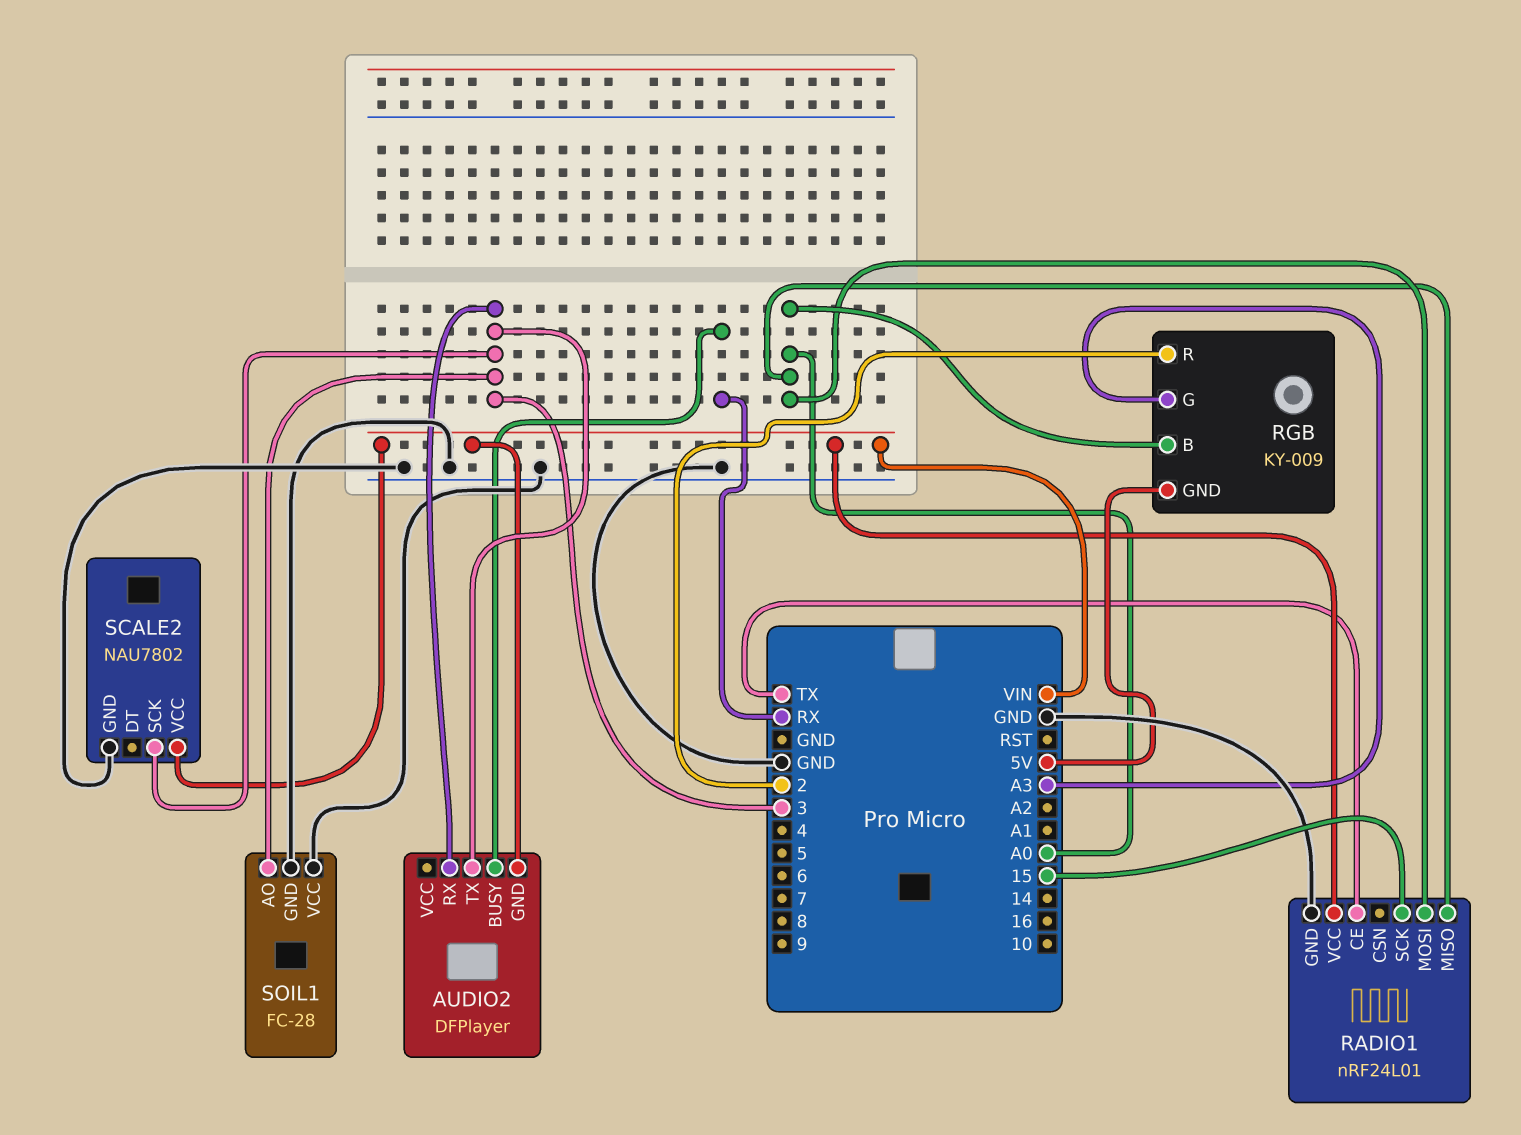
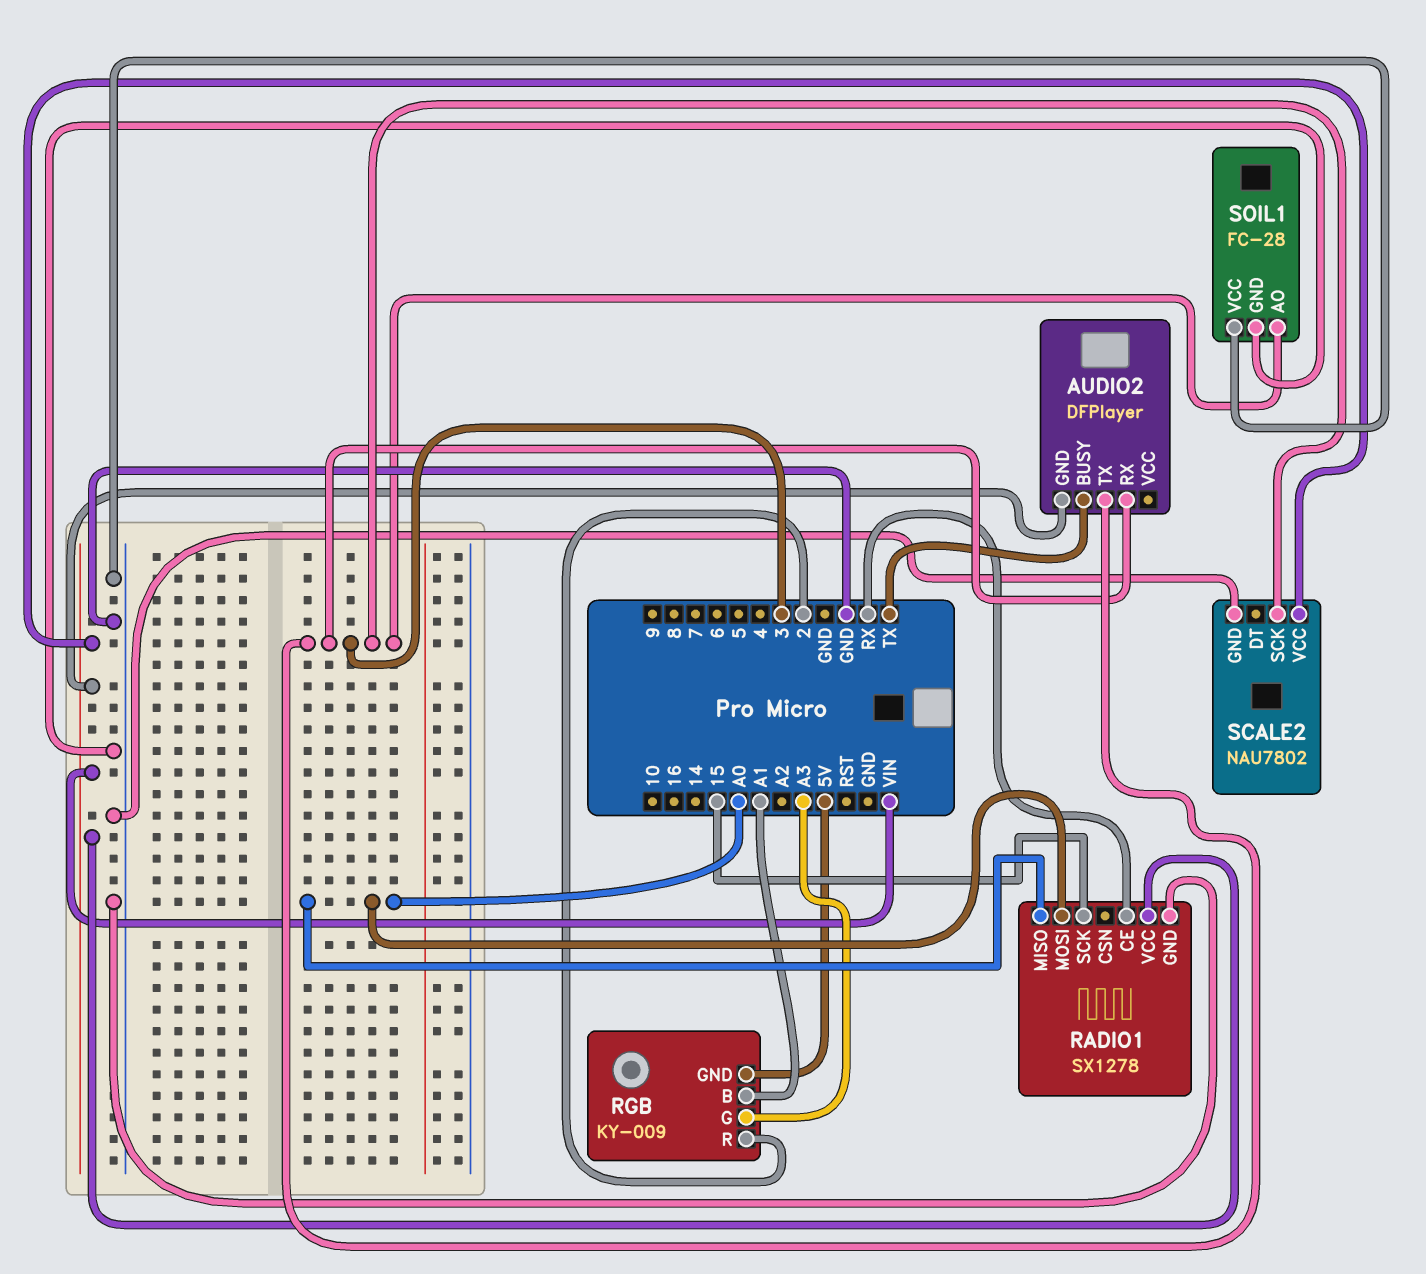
AUDIO2 pin BUSY: RX -> TX
RADIO1: nRF24L01 -> SX1278
RADIO1 pin CE: TX -> RX
RGB pin B: A0 -> A1

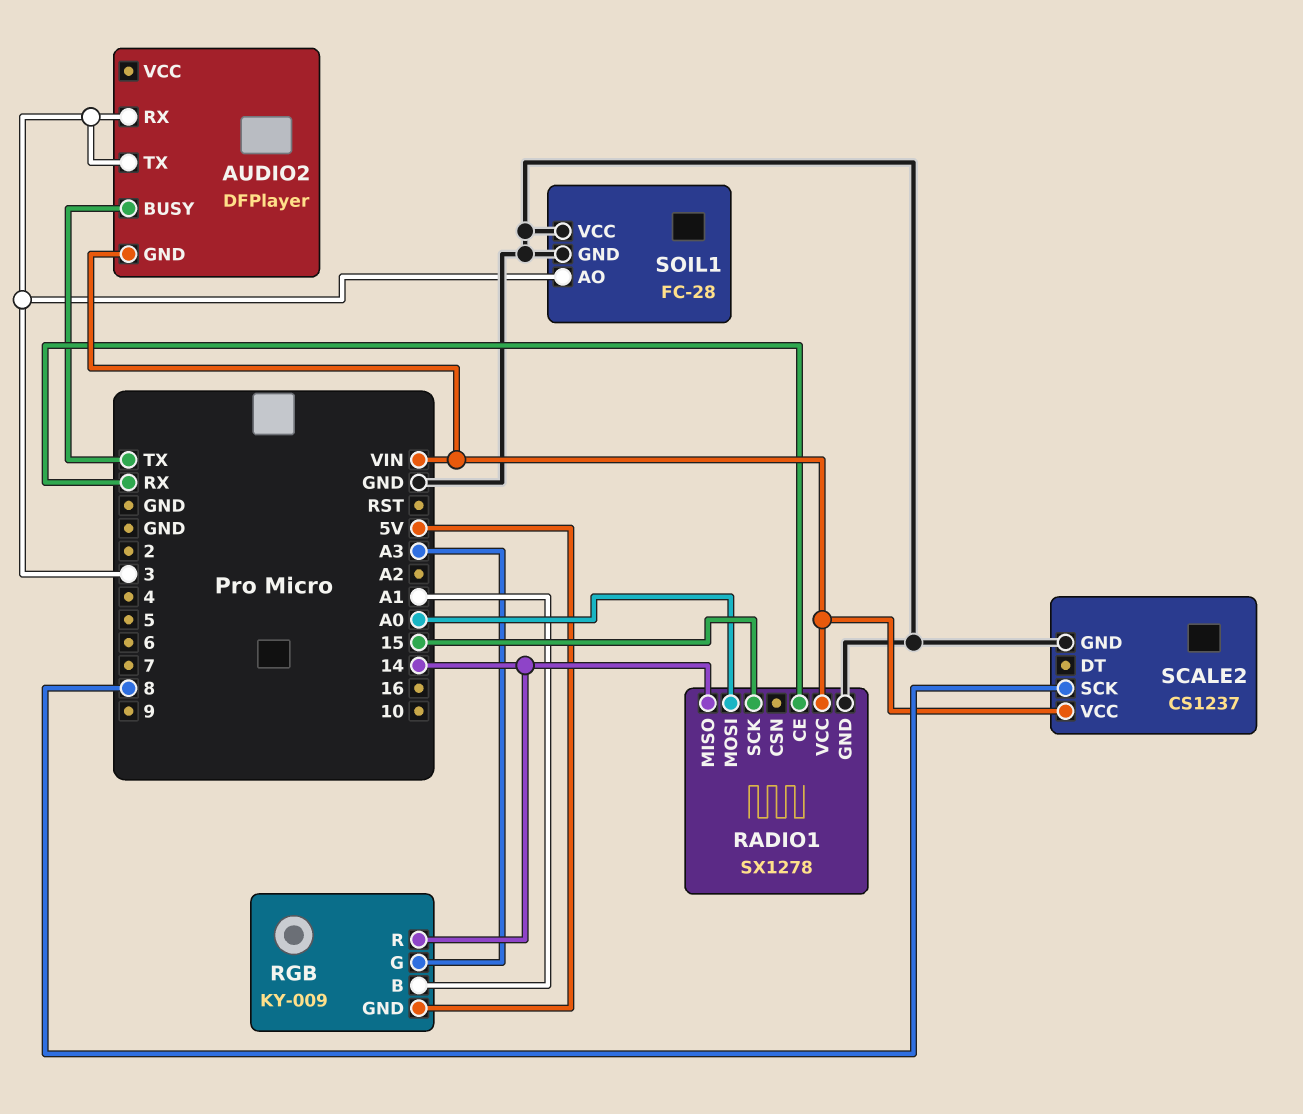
RADIO1 pin MISO: A0 -> 14
RGB pin R: 2 -> 14
SCALE2: NAU7802 -> CS1237
SCALE2 pin SCK: 3 -> 8

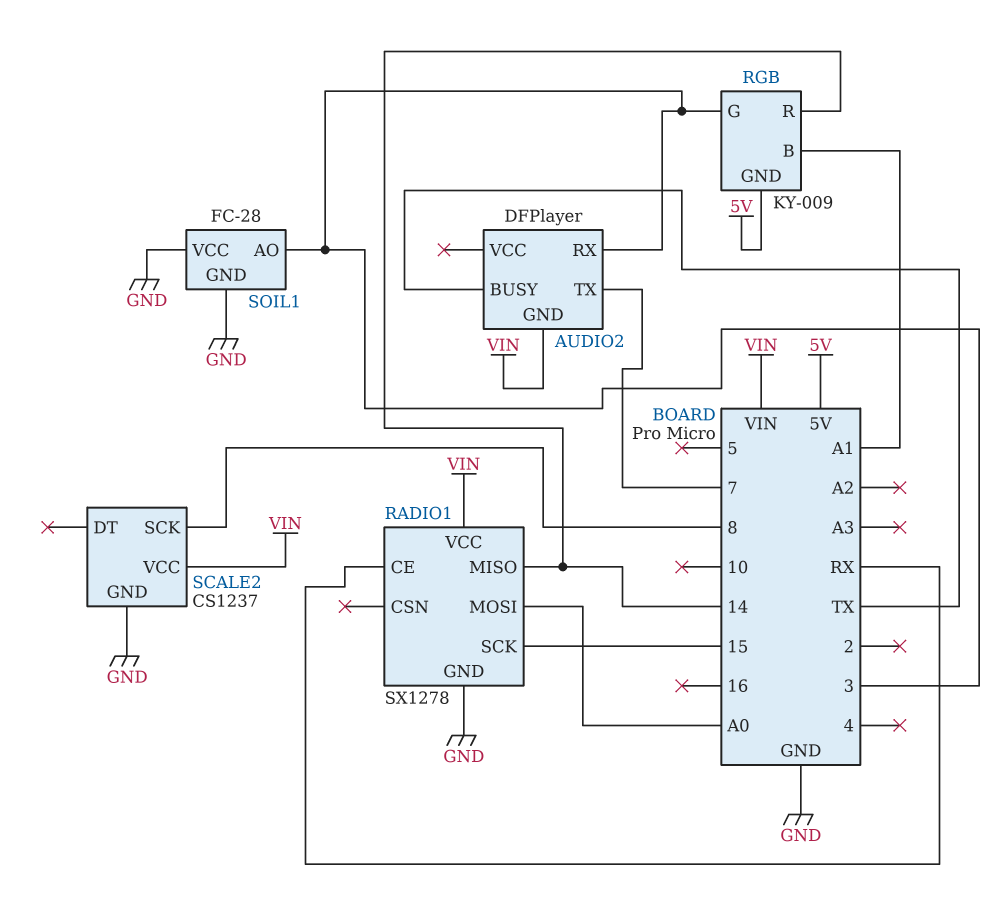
AUDIO2 pin TX: 3 -> 7
RGB pin G: A3 -> 3

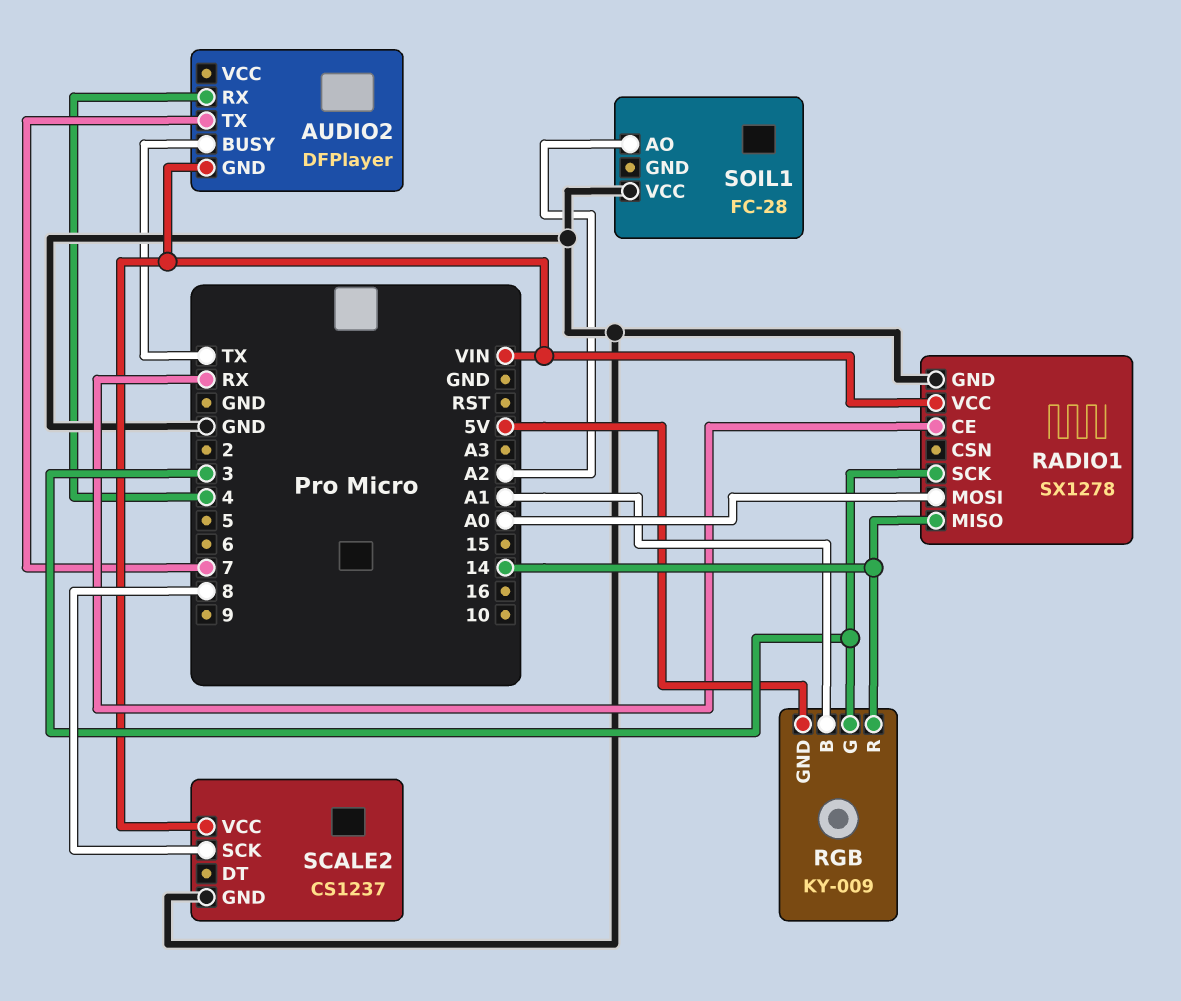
AUDIO2 pin RX: 3 -> 4
RADIO1 pin SCK: 15 -> 3
SOIL1 pin AO: 3 -> A2
SOIL1 pin GND: GND -> none

